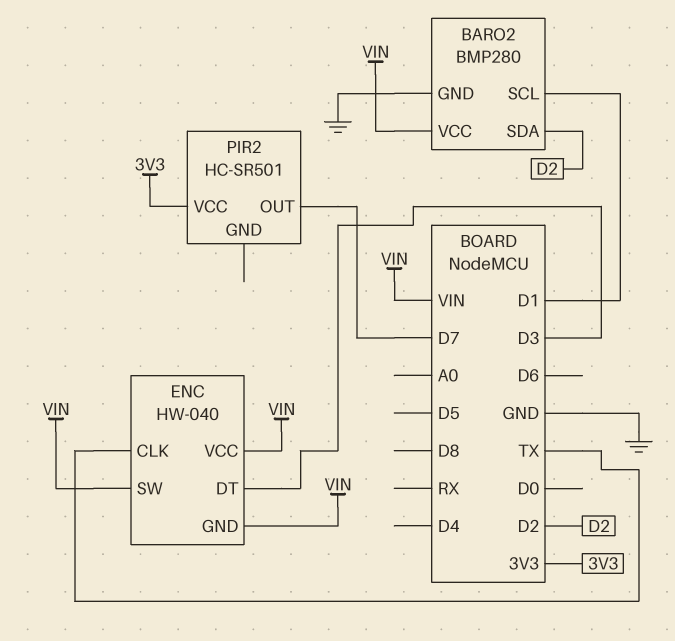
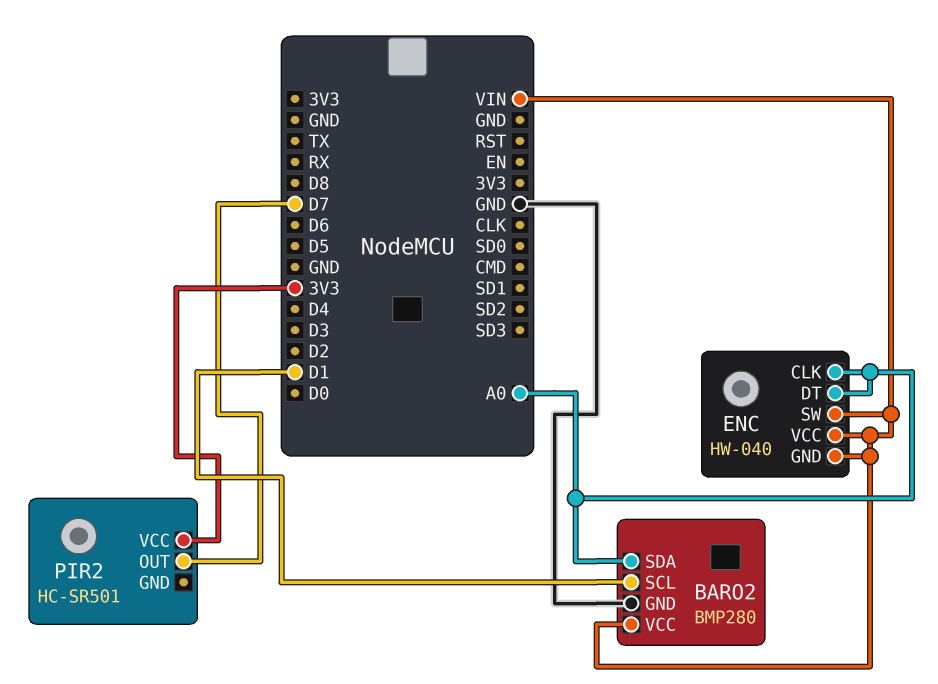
BARO2 pin SDA: D2 -> A0
ENC pin CLK: TX -> A0
ENC pin DT: D3 -> A0

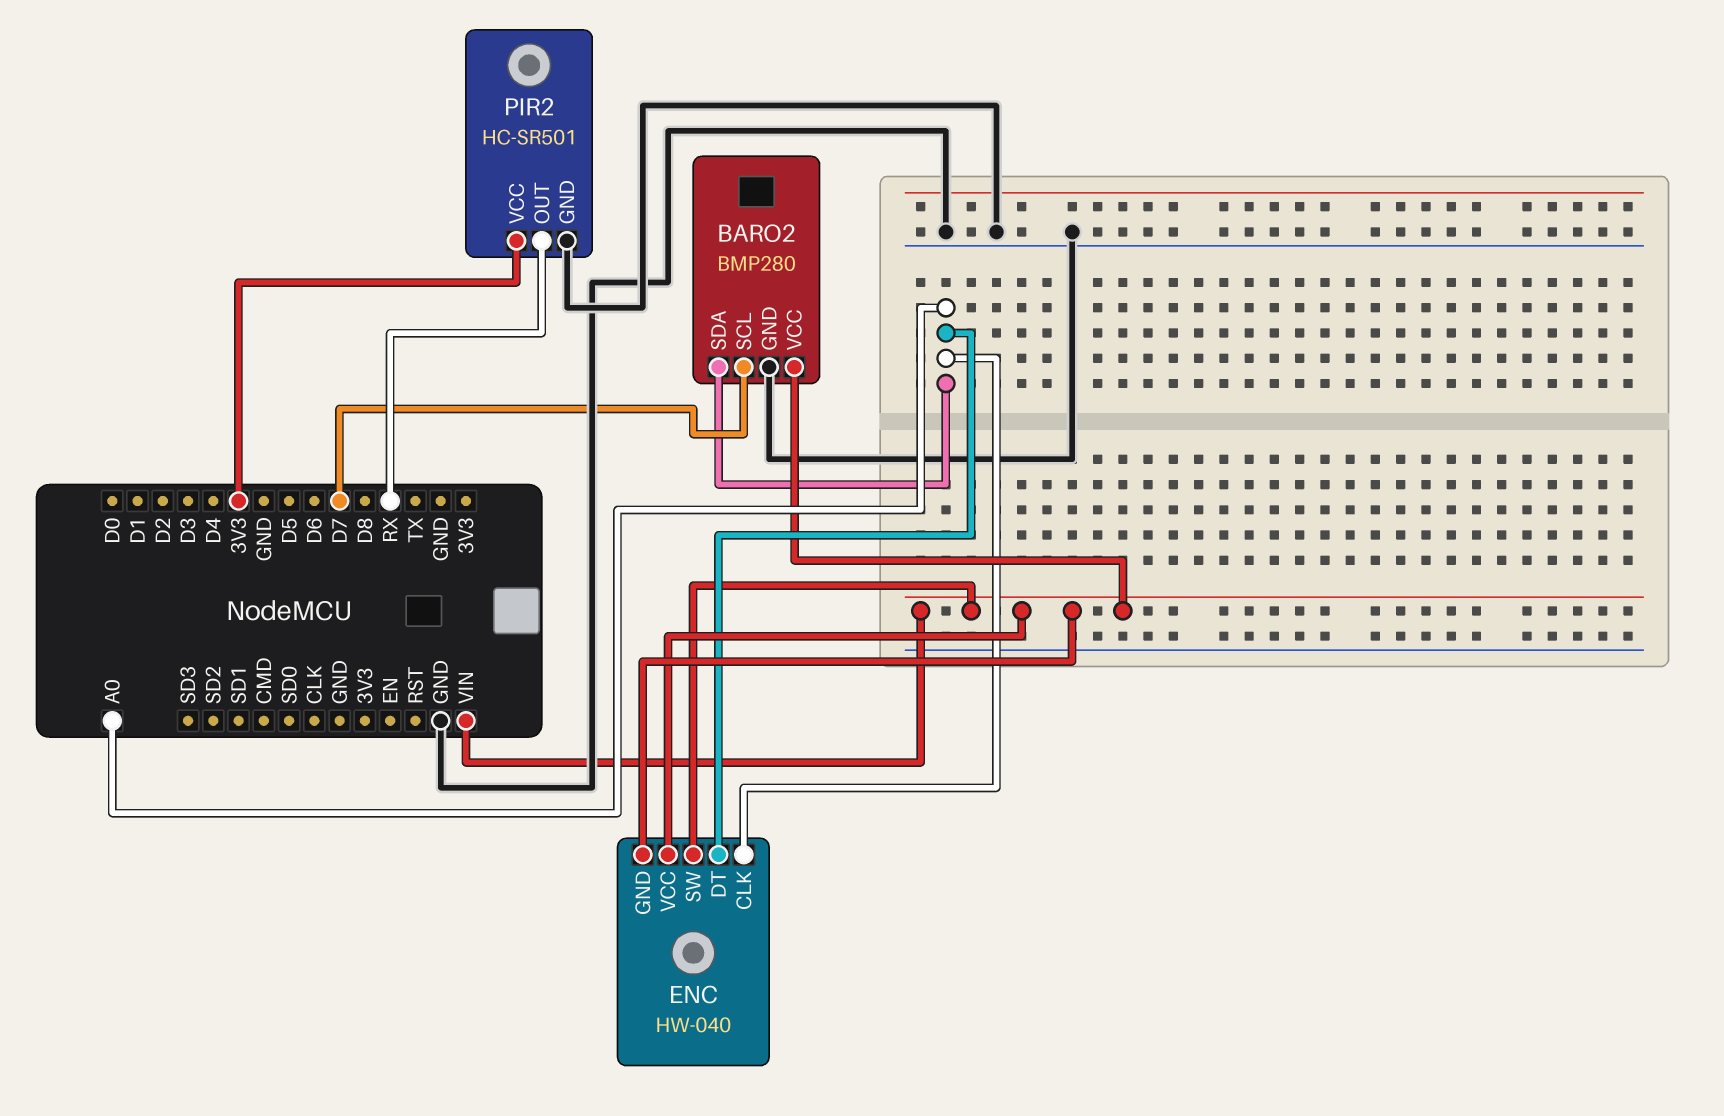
BARO2 pin SCL: D1 -> D7
PIR2 pin GND: none -> GND
PIR2 pin OUT: D7 -> RX

